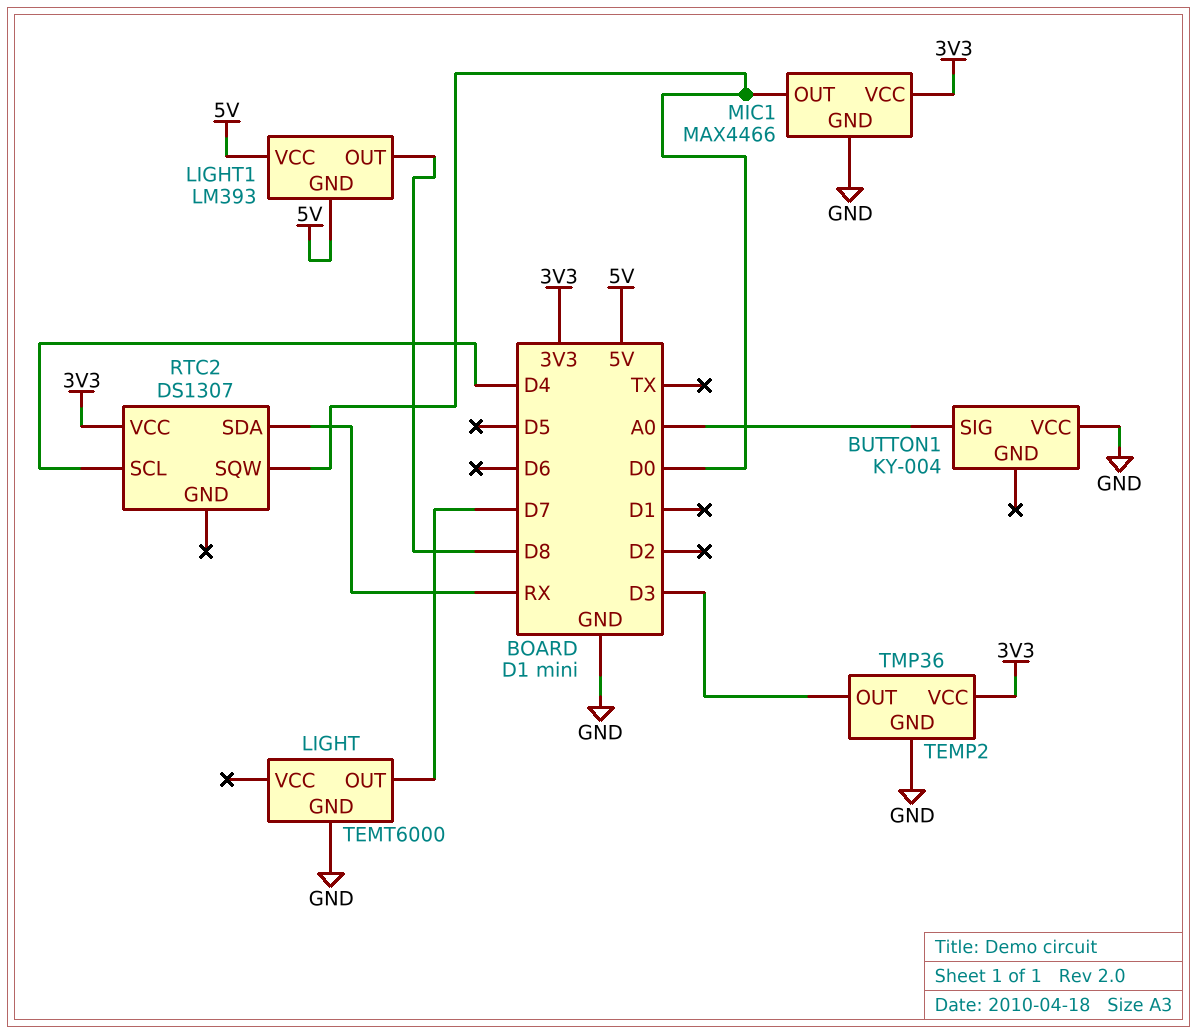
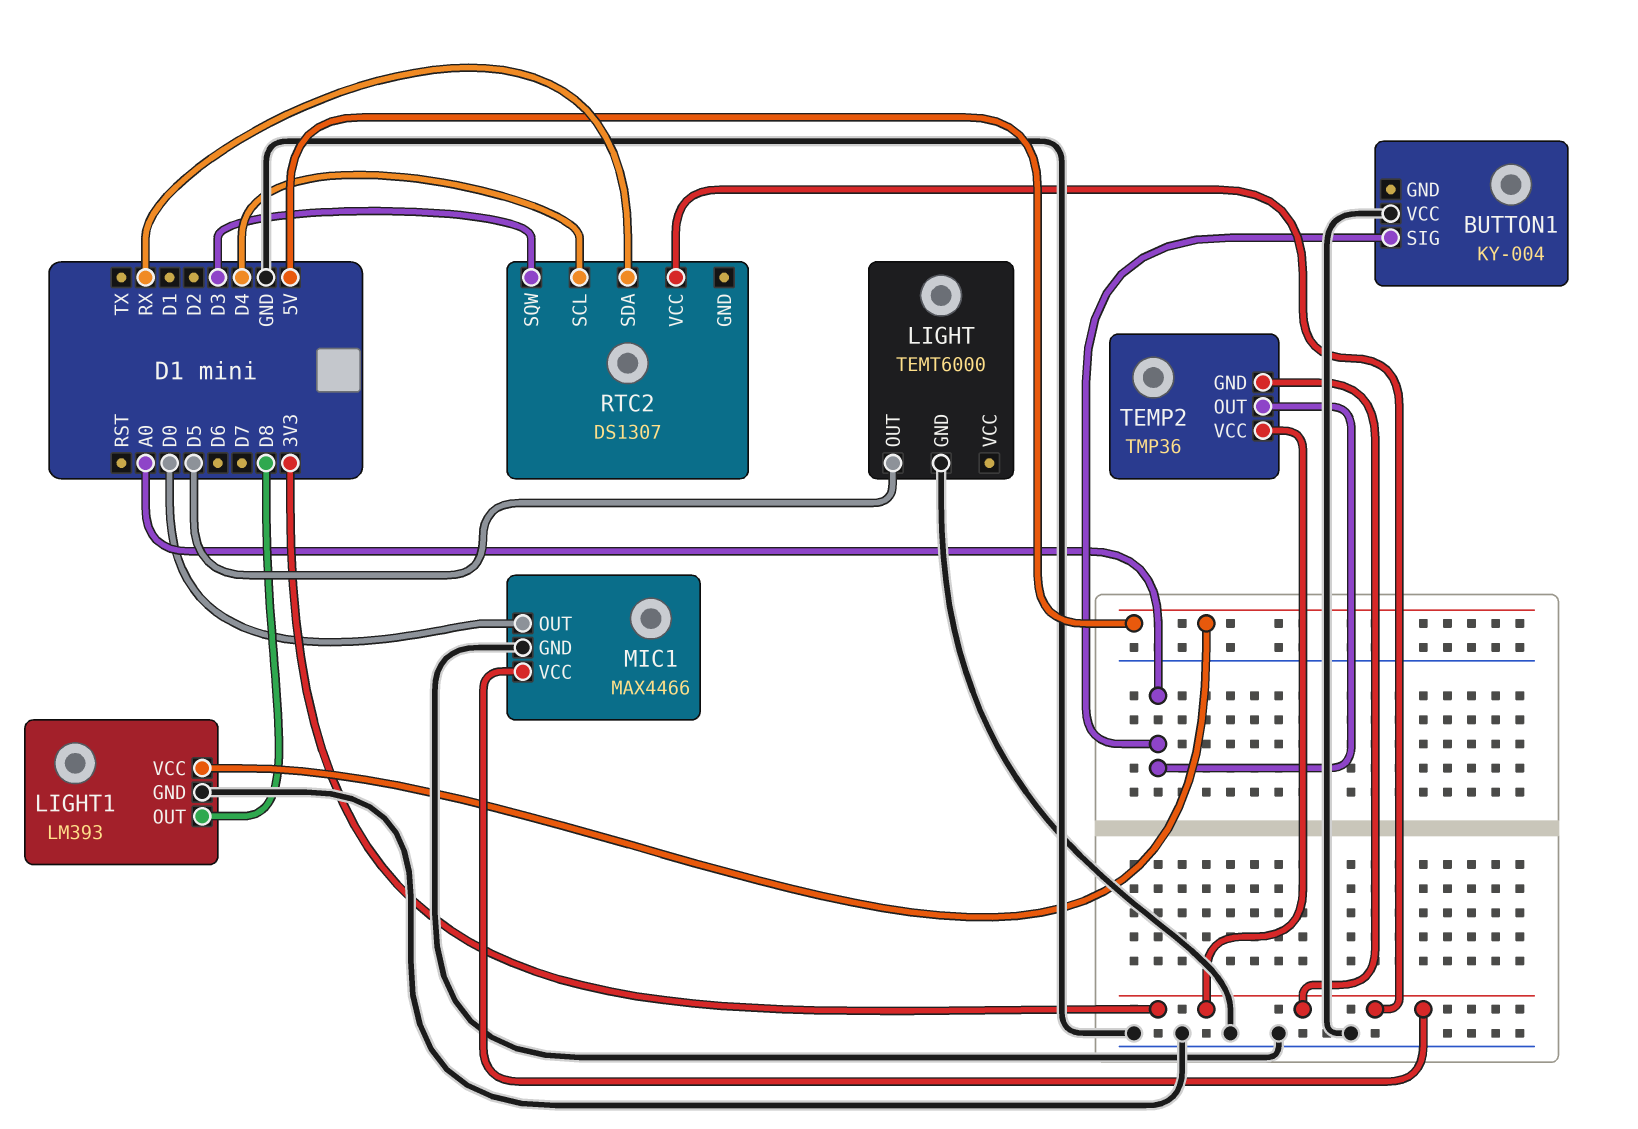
LIGHT pin OUT: D7 -> D5
LIGHT1 pin GND: 5V -> GND
RTC2 pin SQW: D0 -> D3
TEMP2 pin GND: GND -> 3V3
TEMP2 pin OUT: D3 -> A0

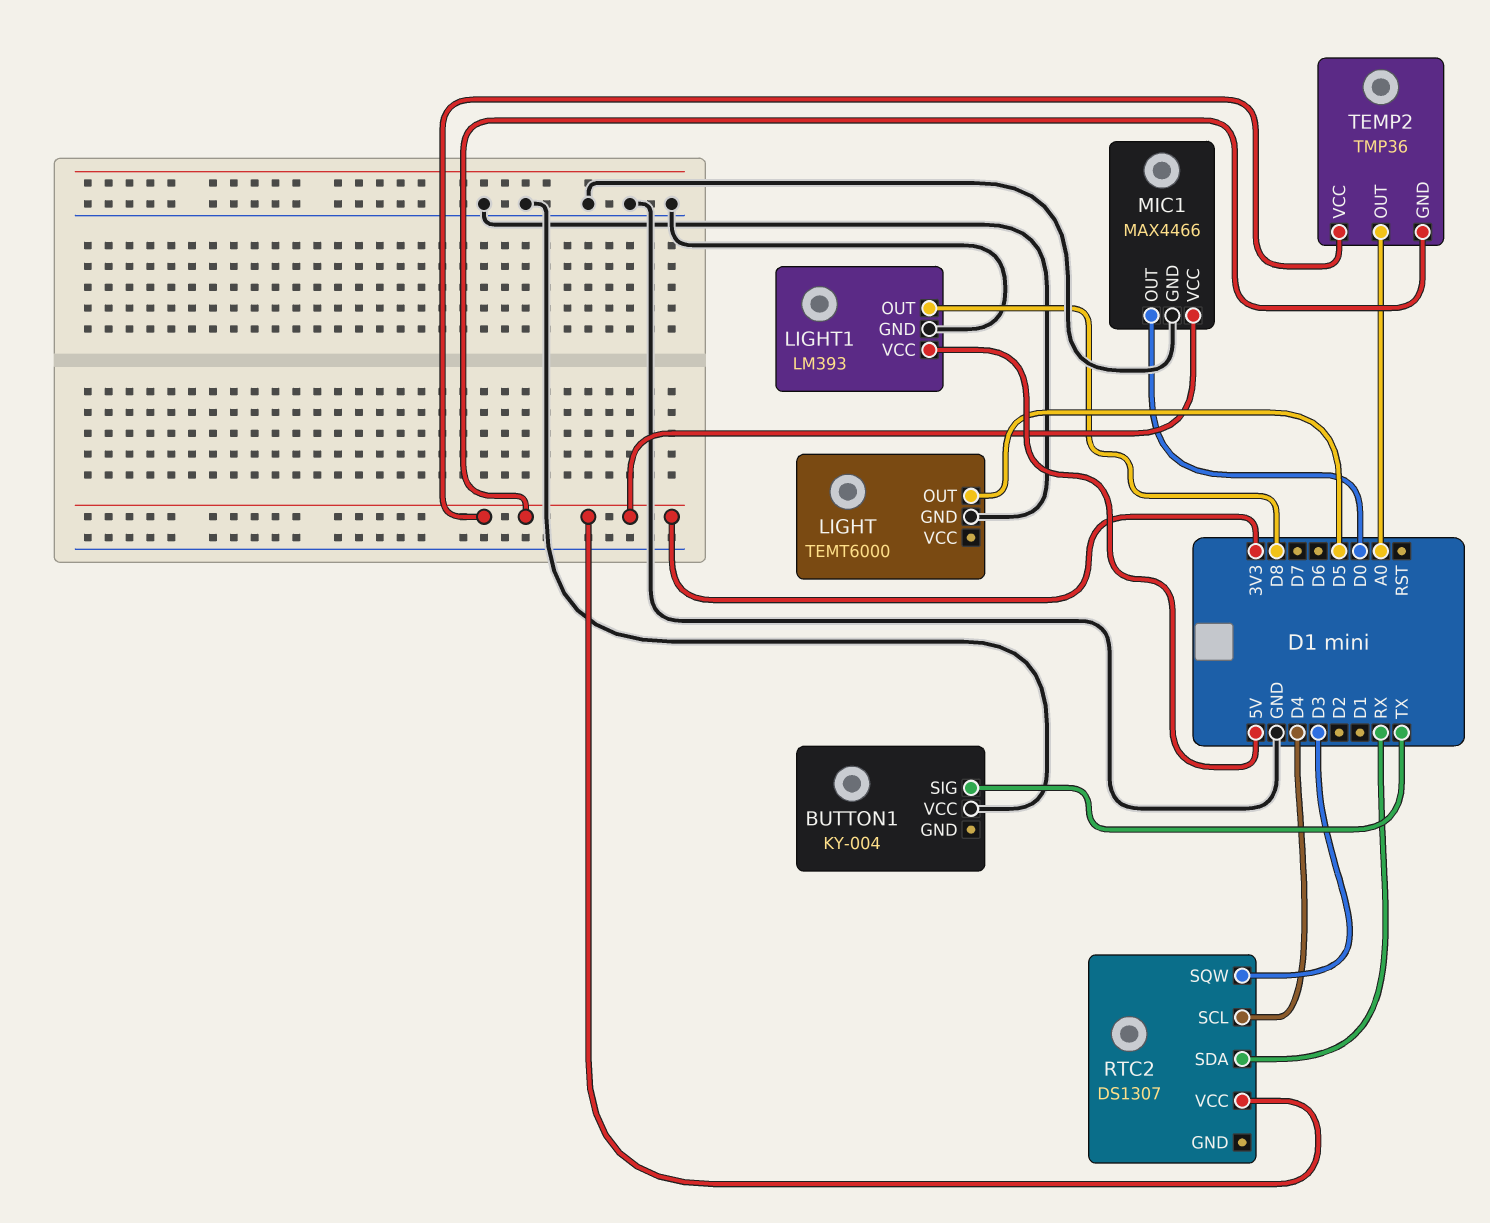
BUTTON1 pin SIG: A0 -> TX

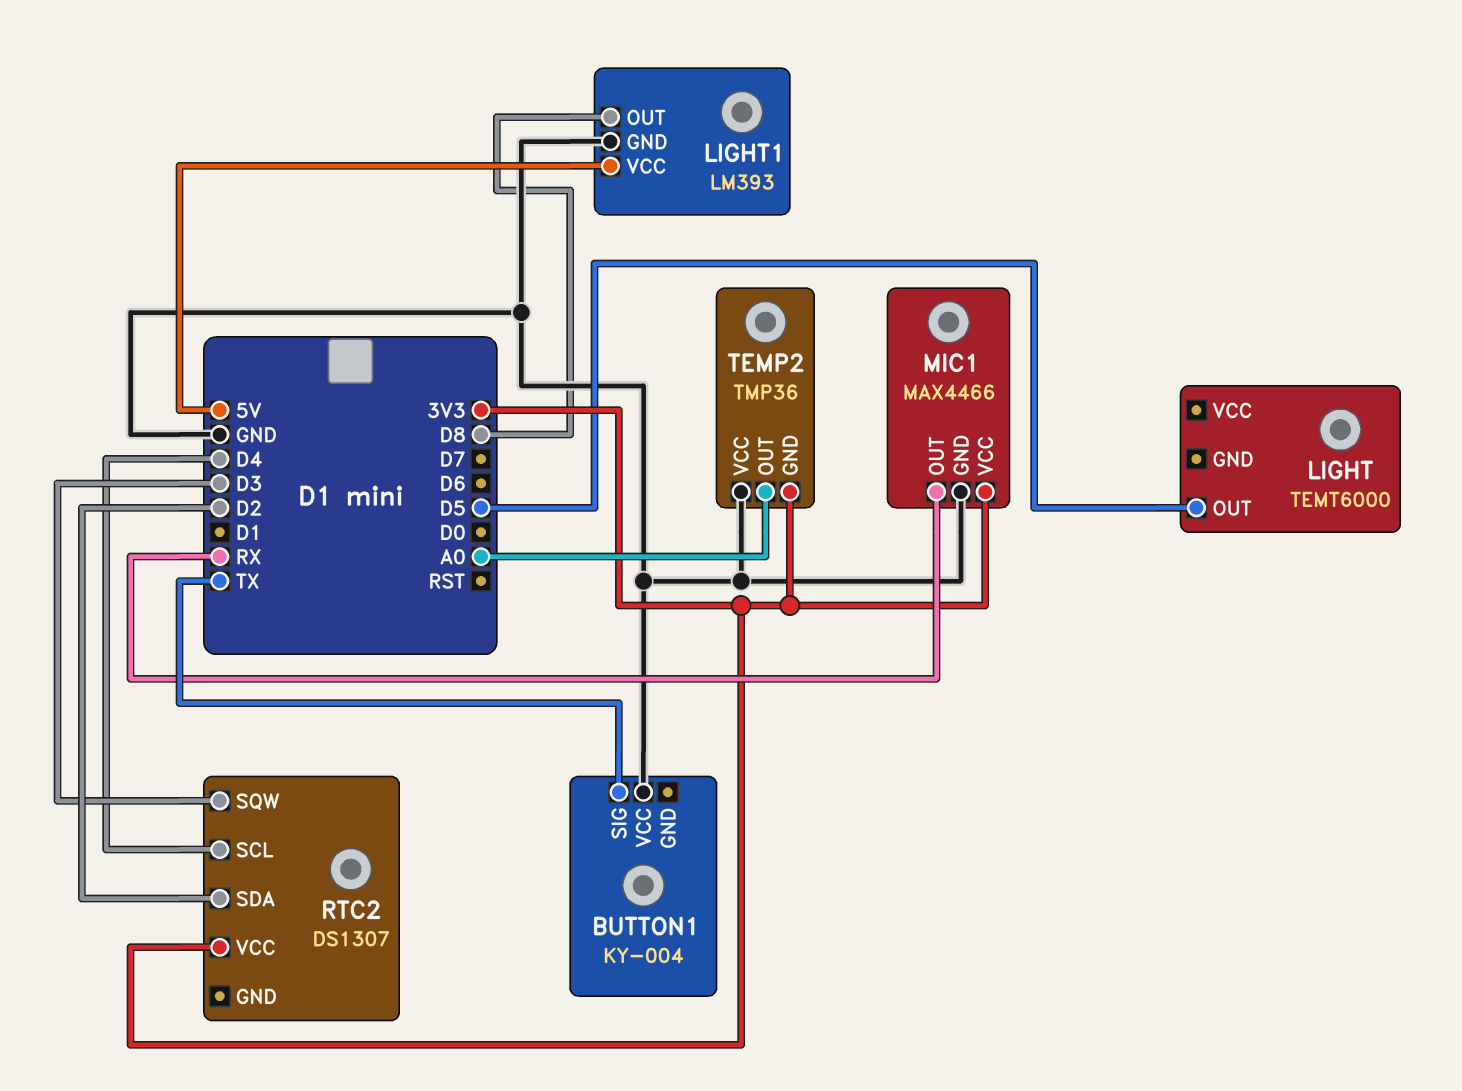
LIGHT pin GND: GND -> none
MIC1 pin OUT: D0 -> RX
RTC2 pin SDA: RX -> D2
TEMP2 pin VCC: 3V3 -> GND

